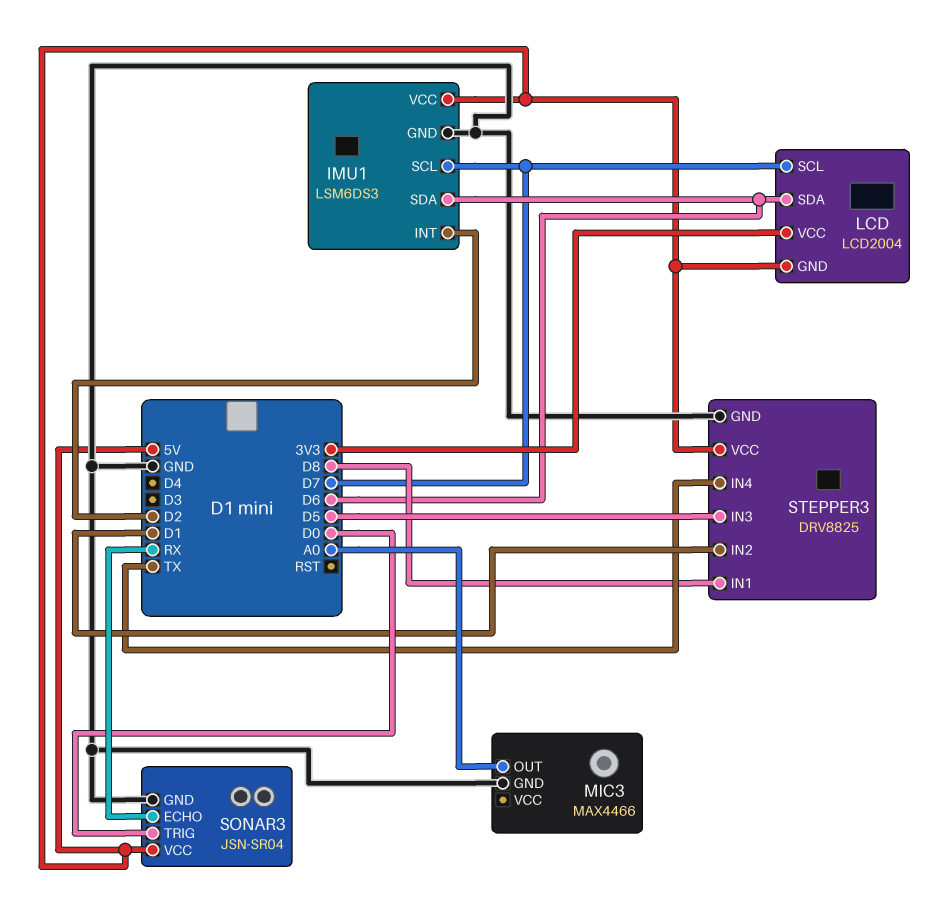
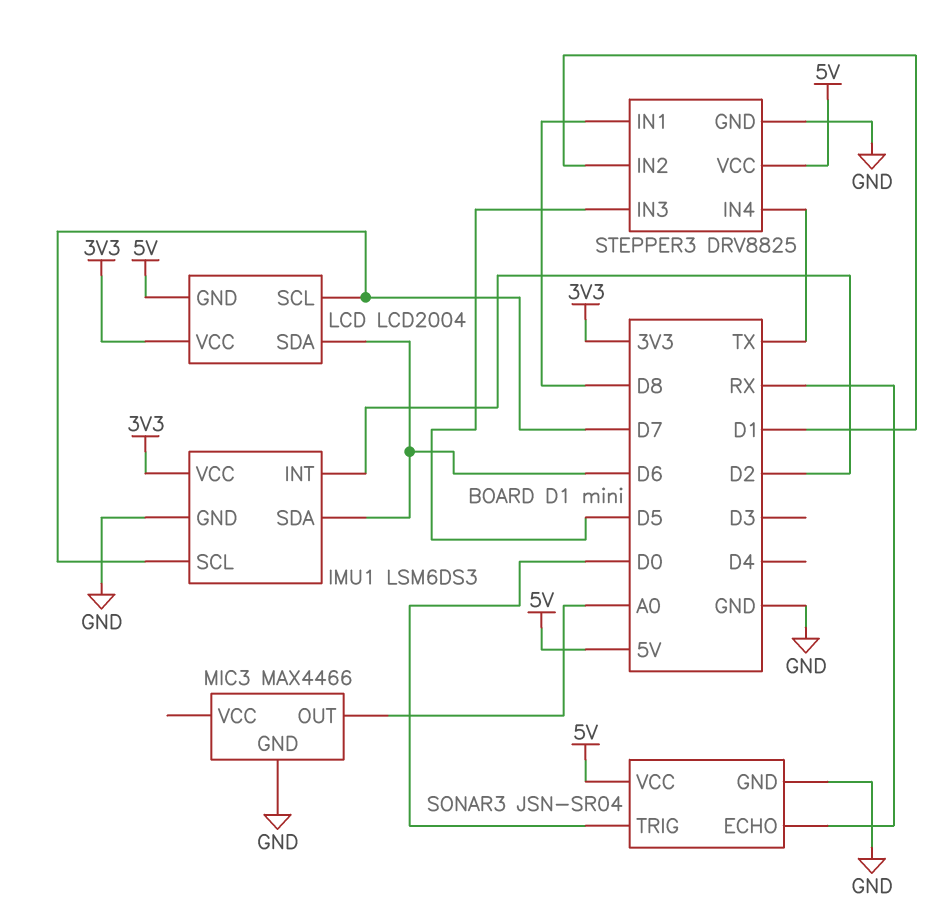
IMU1 pin VCC: 5V -> 3V3

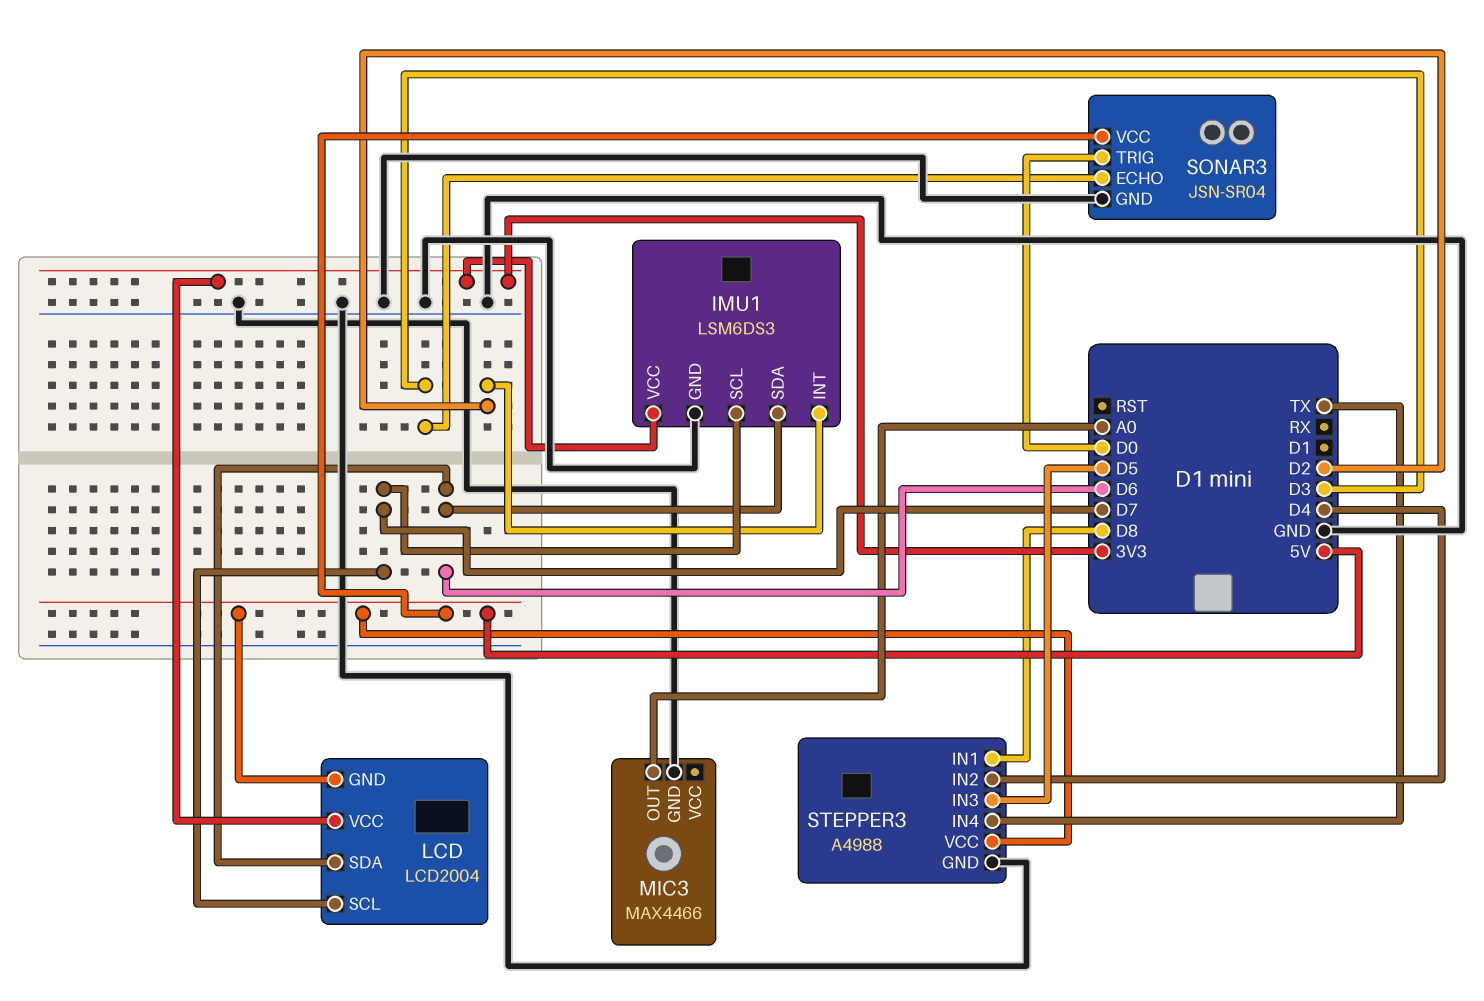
SONAR3 pin ECHO: RX -> D3
STEPPER3: DRV8825 -> A4988
STEPPER3 pin IN2: D1 -> D4

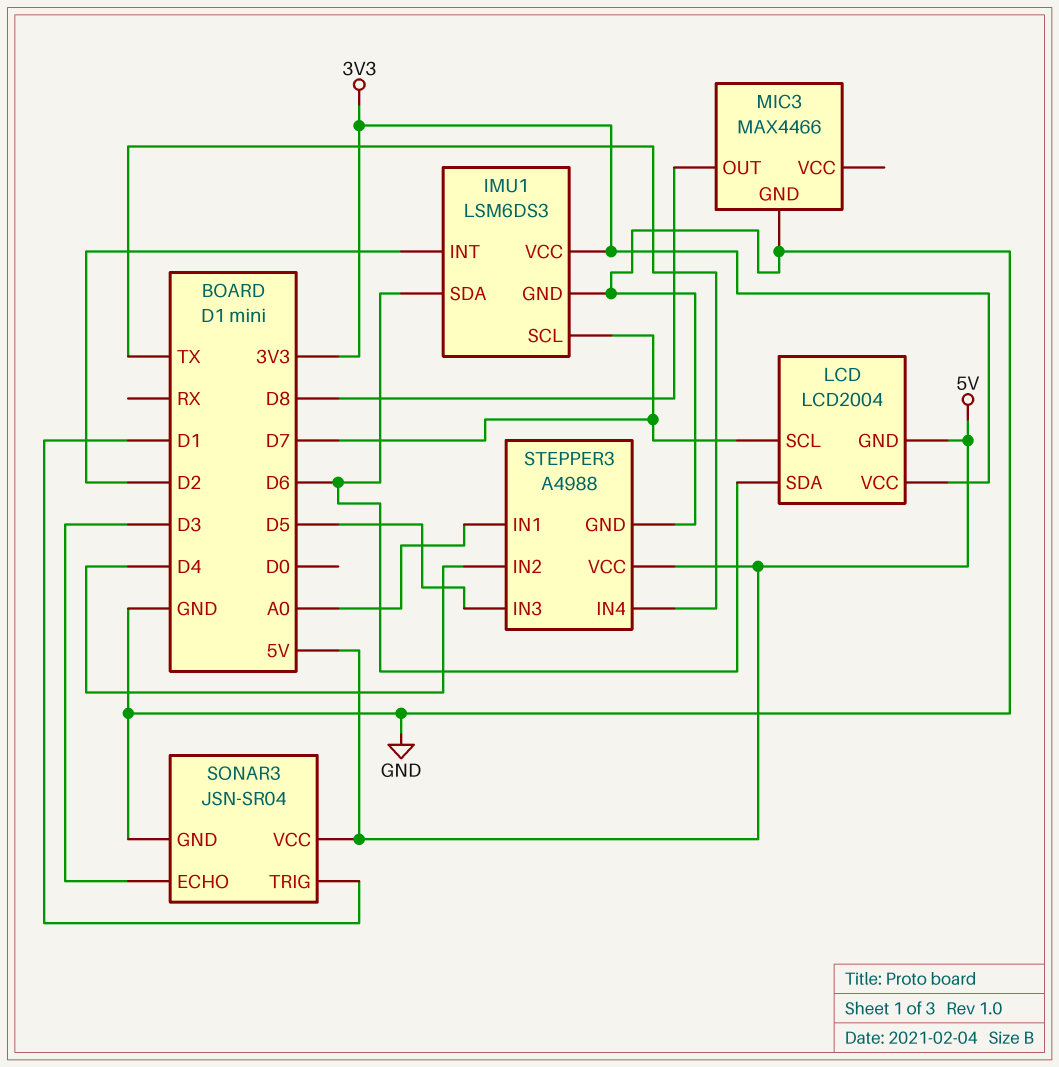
MIC3 pin OUT: A0 -> D8
SONAR3 pin TRIG: D0 -> D1
STEPPER3 pin IN1: D8 -> A0

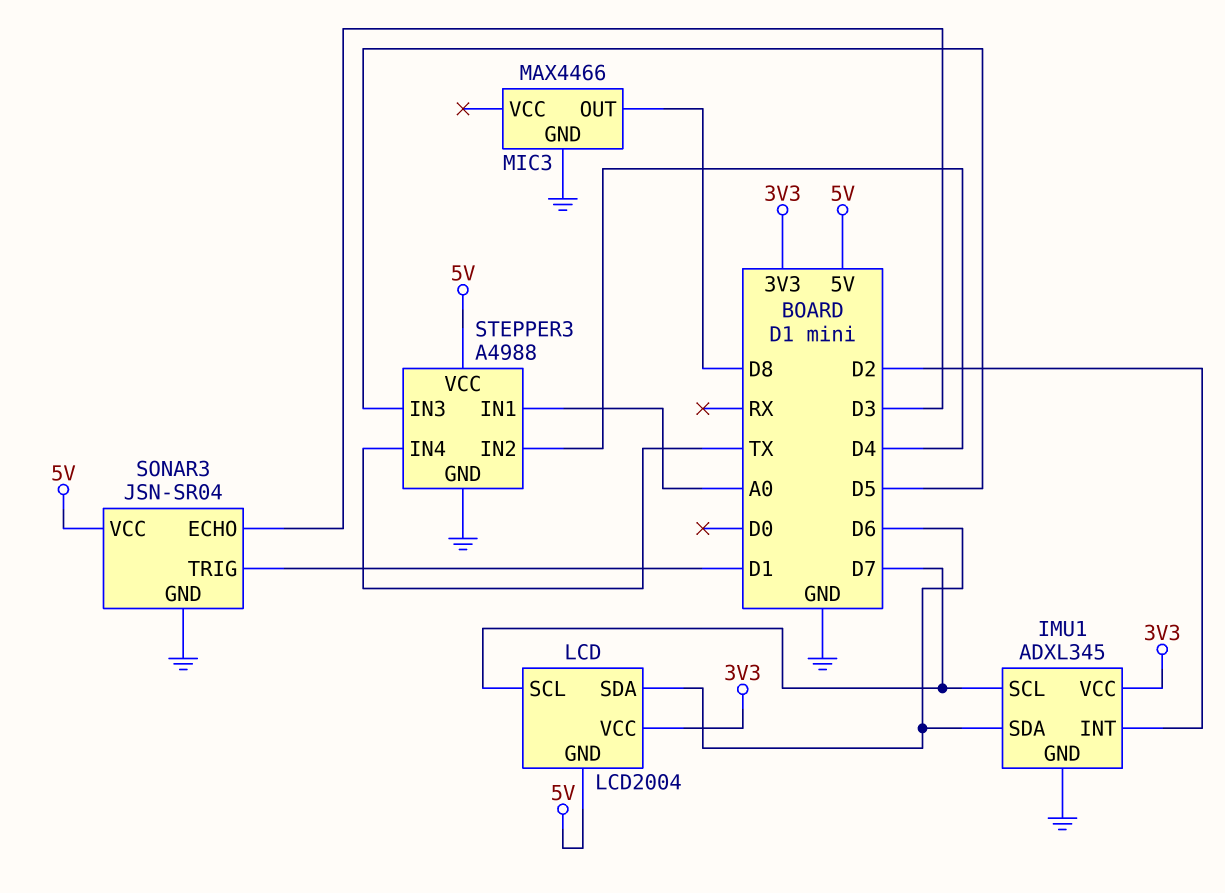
IMU1: LSM6DS3 -> ADXL345

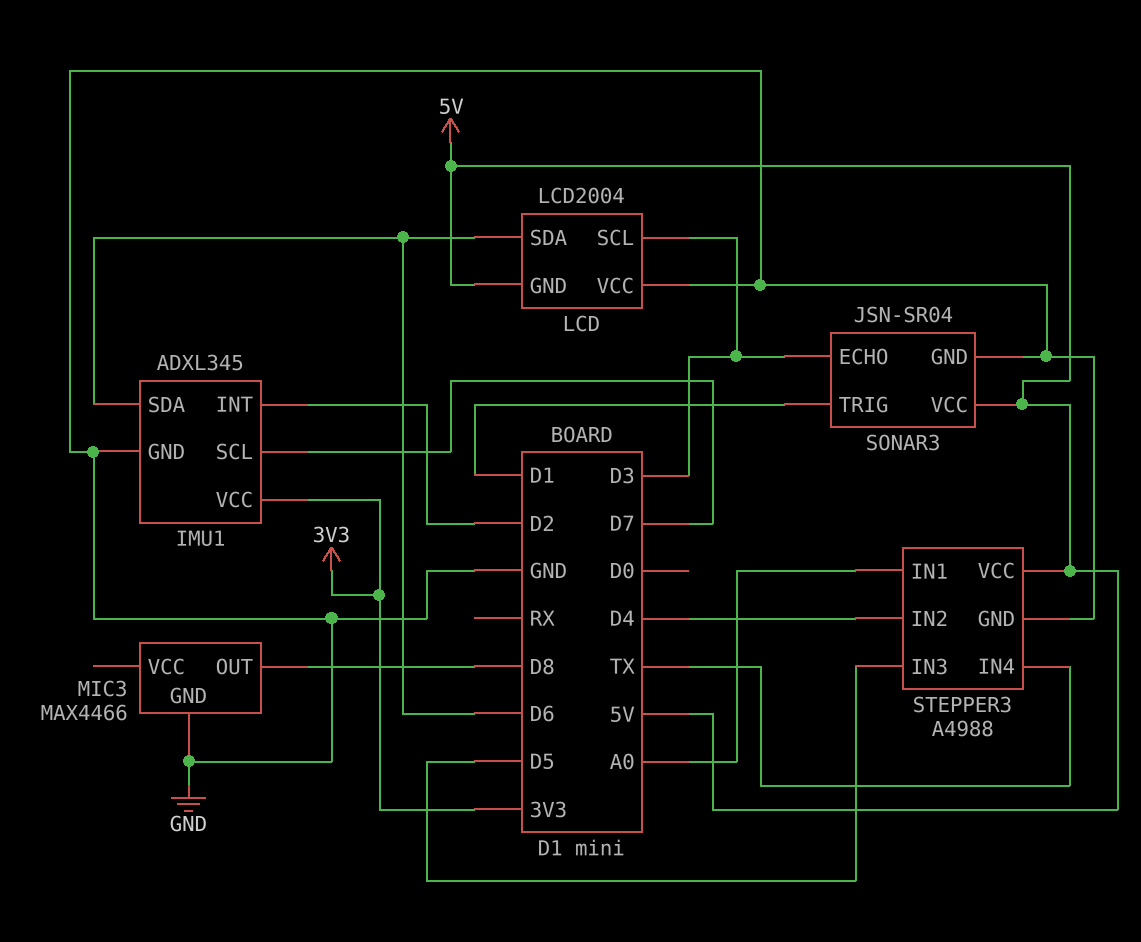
LCD pin SCL: D7 -> D3
LCD pin VCC: 3V3 -> GND

